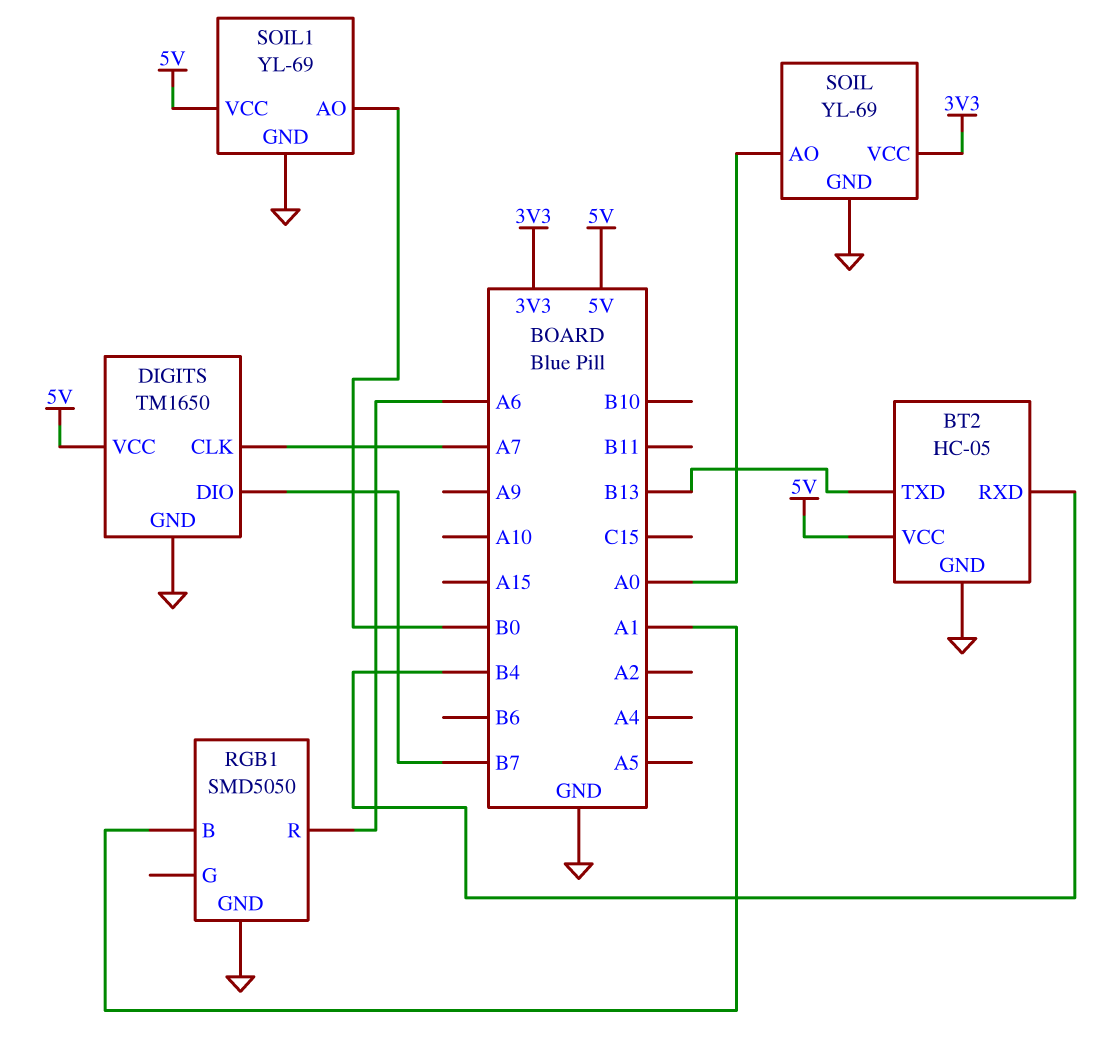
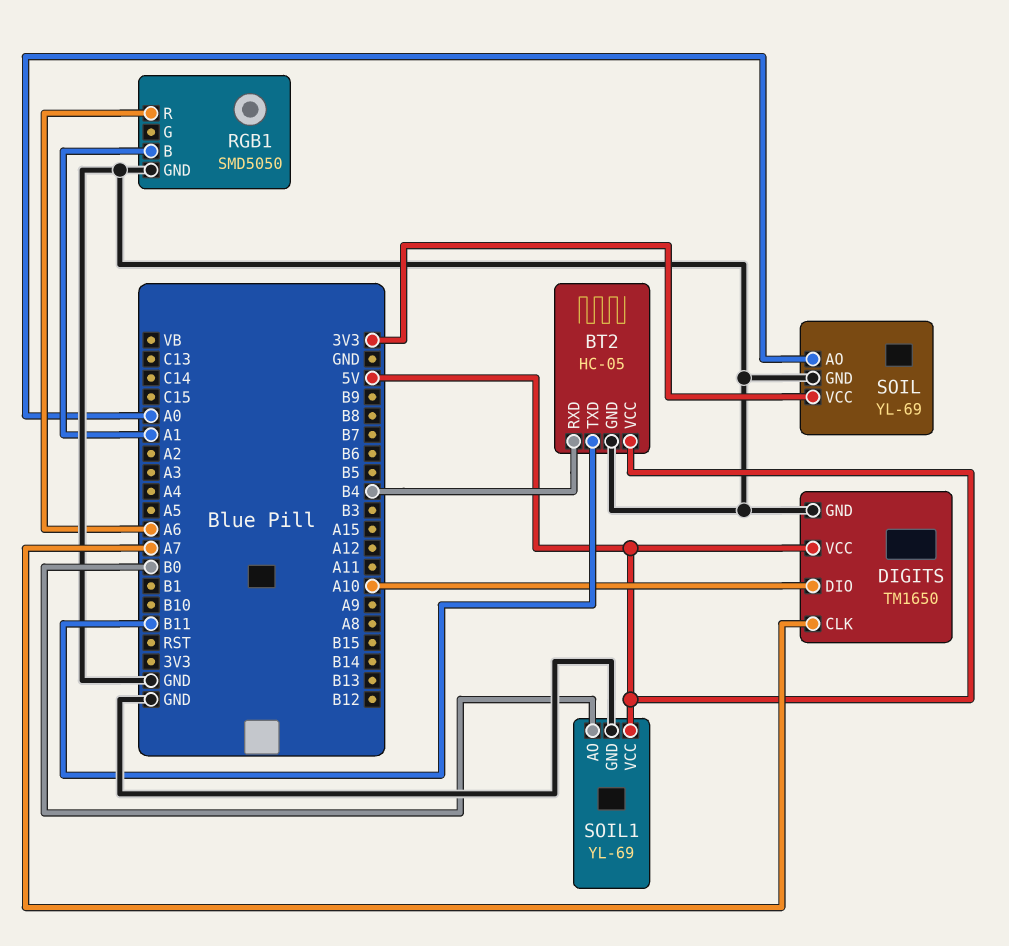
BT2 pin TXD: B13 -> B11
DIGITS pin DIO: B7 -> A10

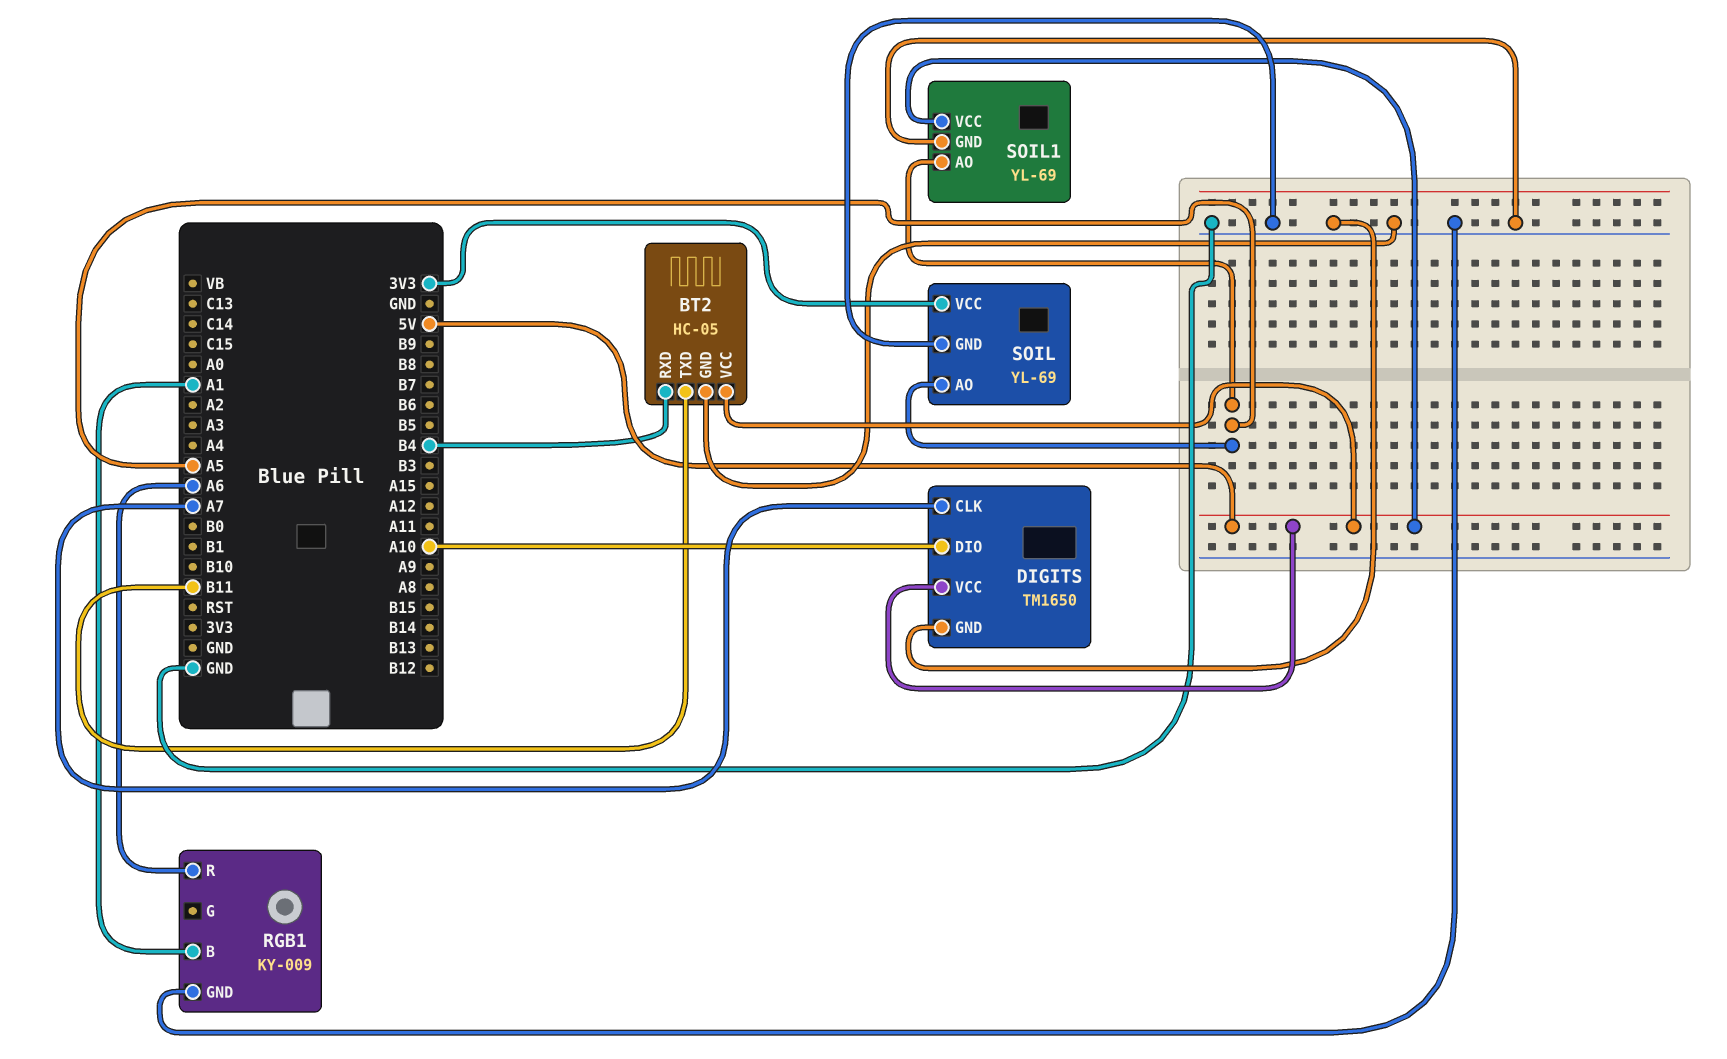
RGB1: SMD5050 -> KY-009
SOIL pin AO: A0 -> A5
SOIL1 pin AO: B0 -> A5

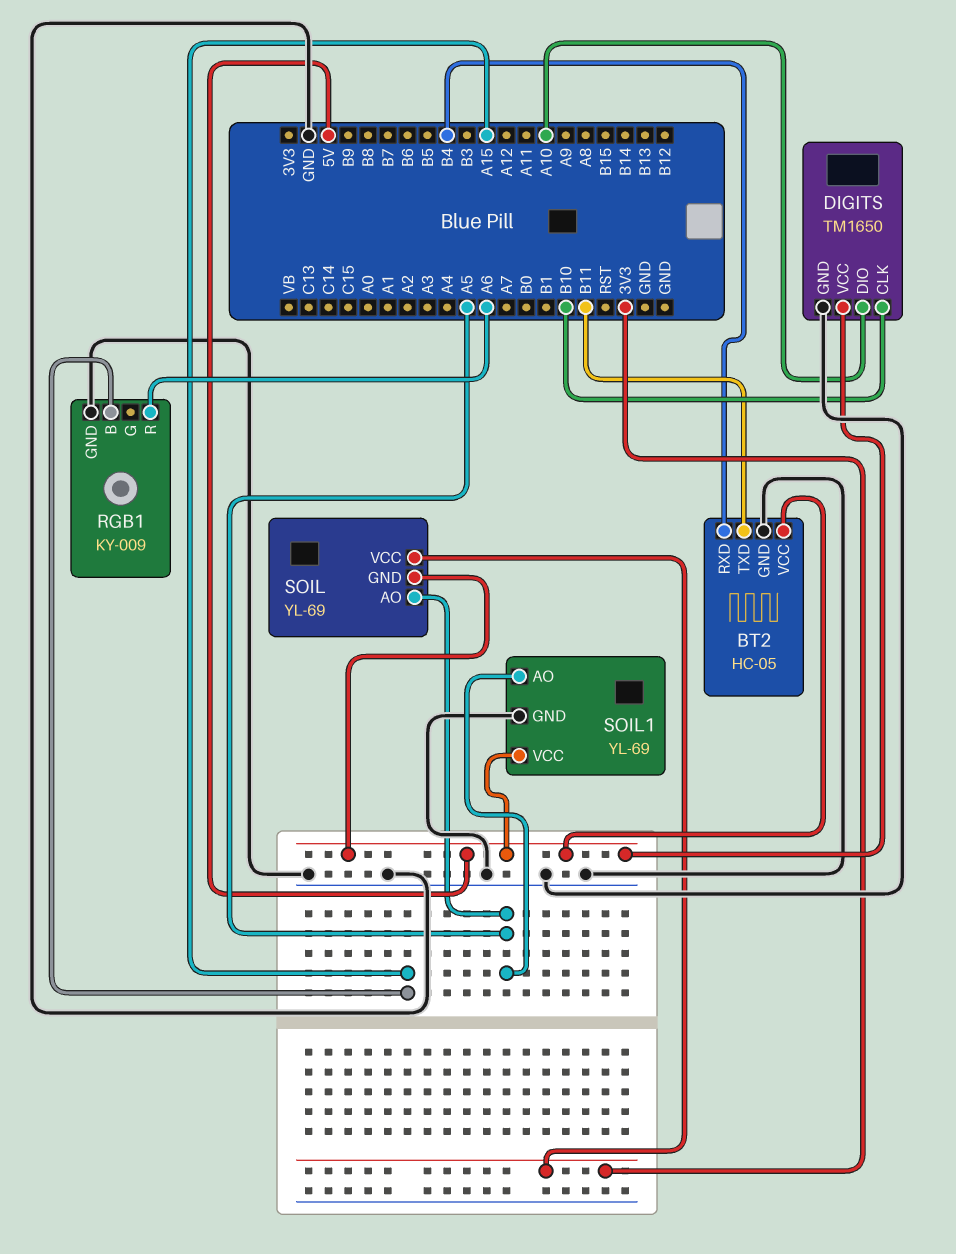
DIGITS pin CLK: A7 -> B10
RGB1 pin B: A1 -> A15
SOIL pin GND: GND -> 5V

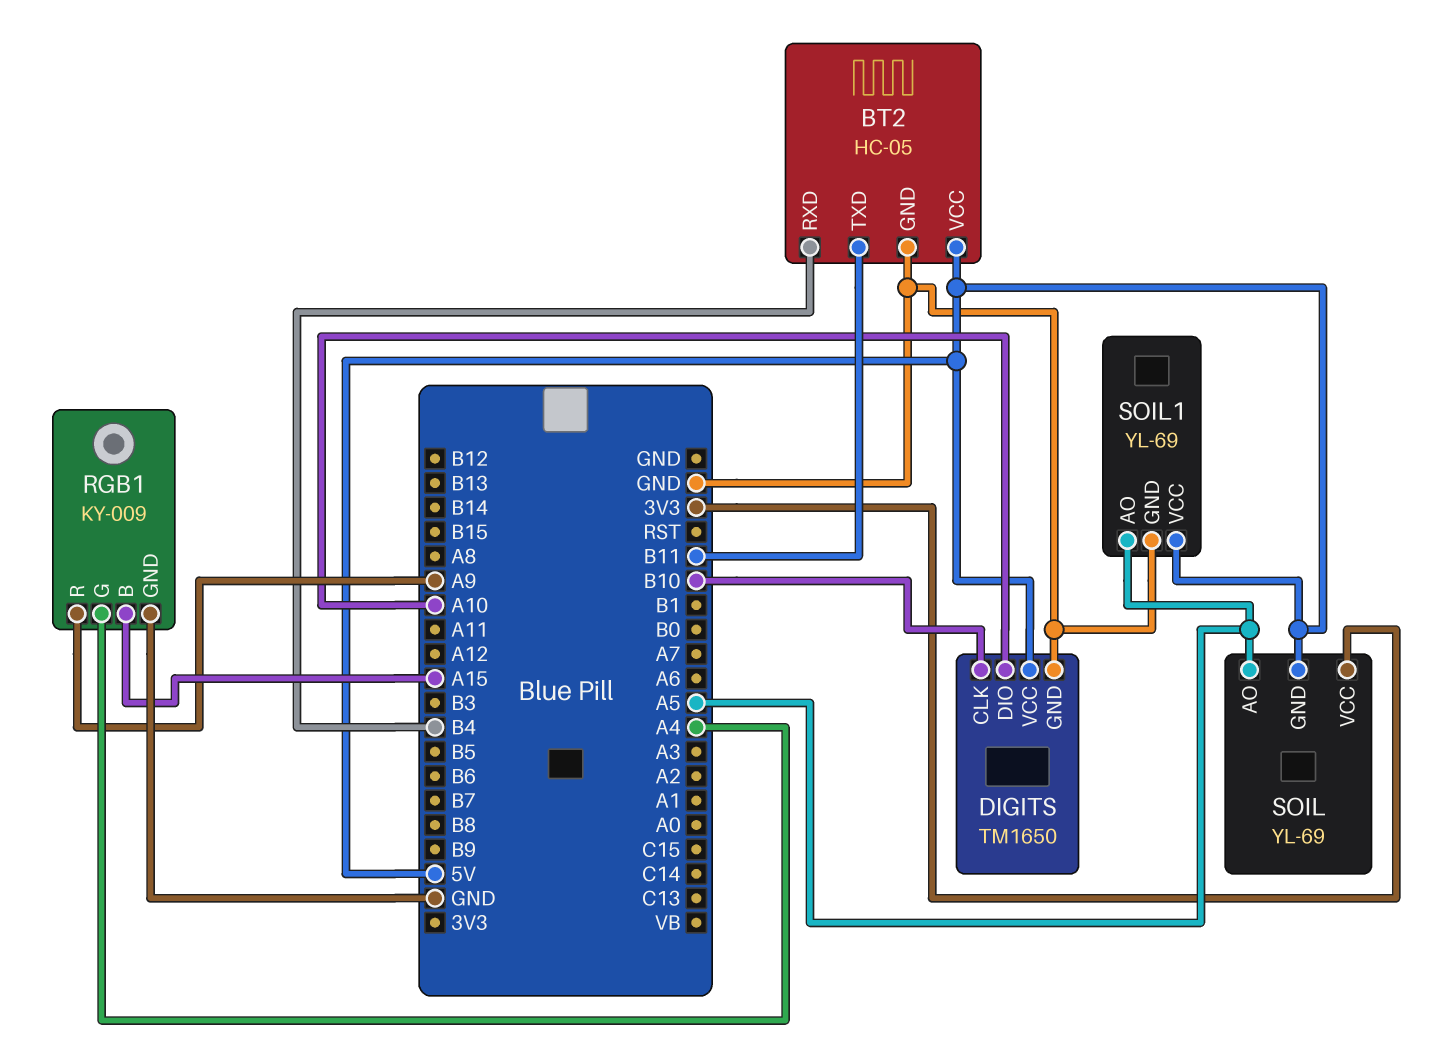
RGB1 pin G: none -> A4
RGB1 pin R: A6 -> A9

